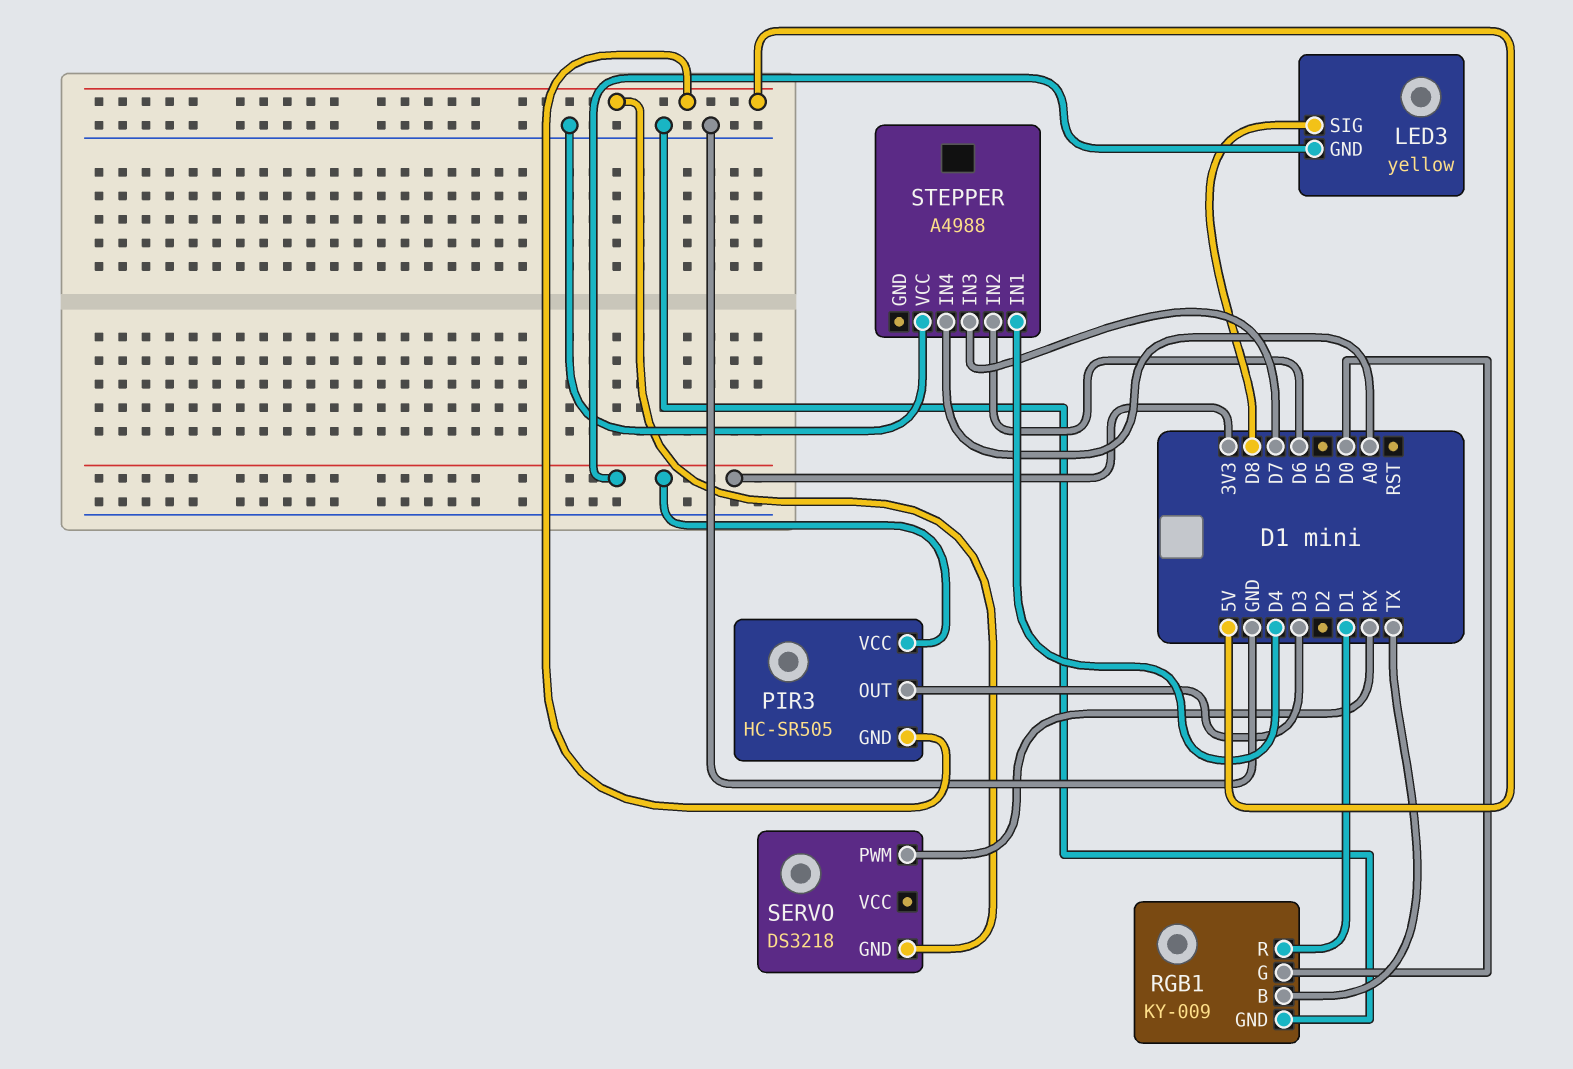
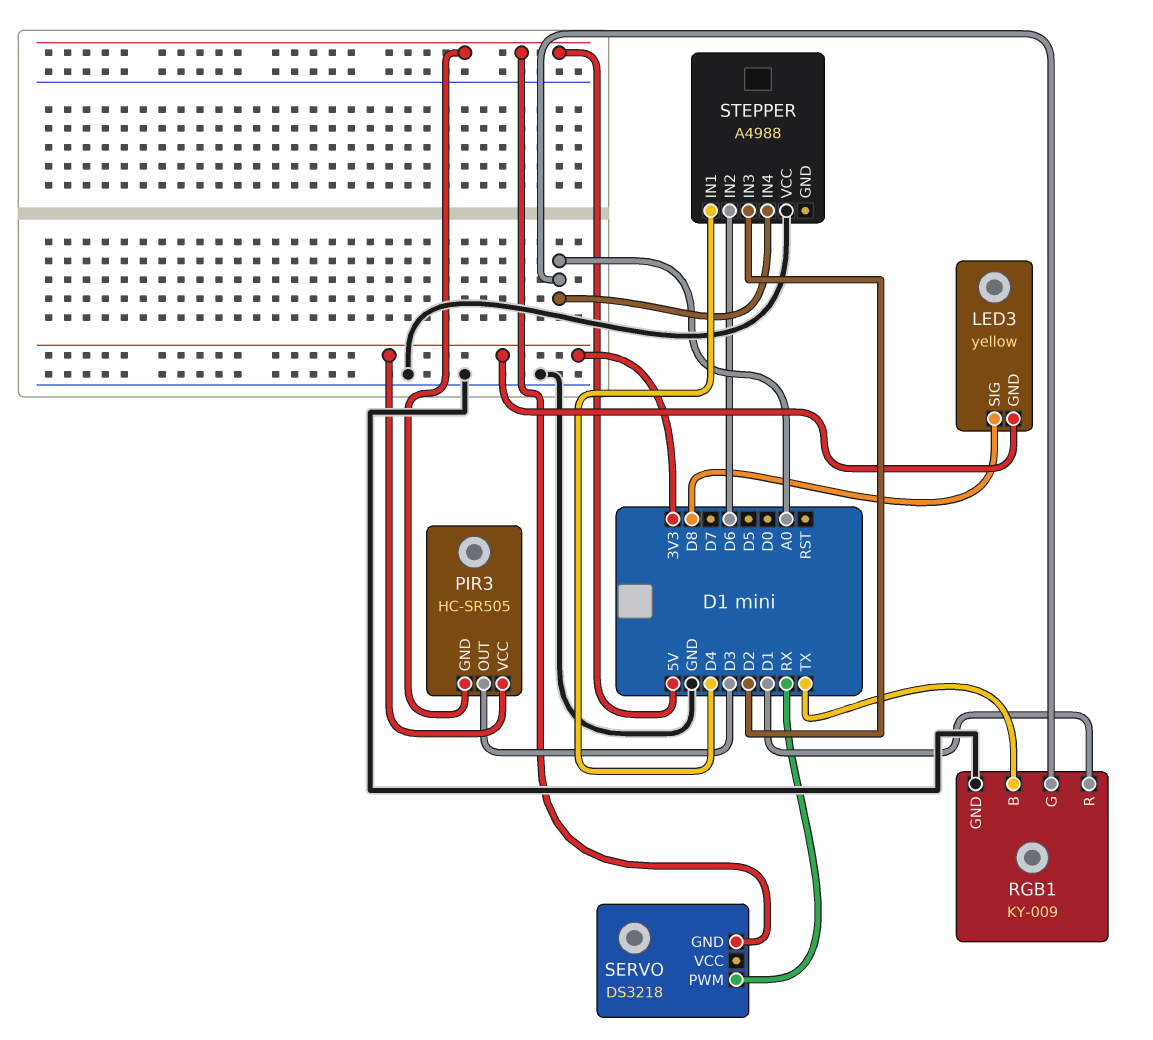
RGB1 pin G: D0 -> A0
STEPPER pin IN3: D7 -> D2

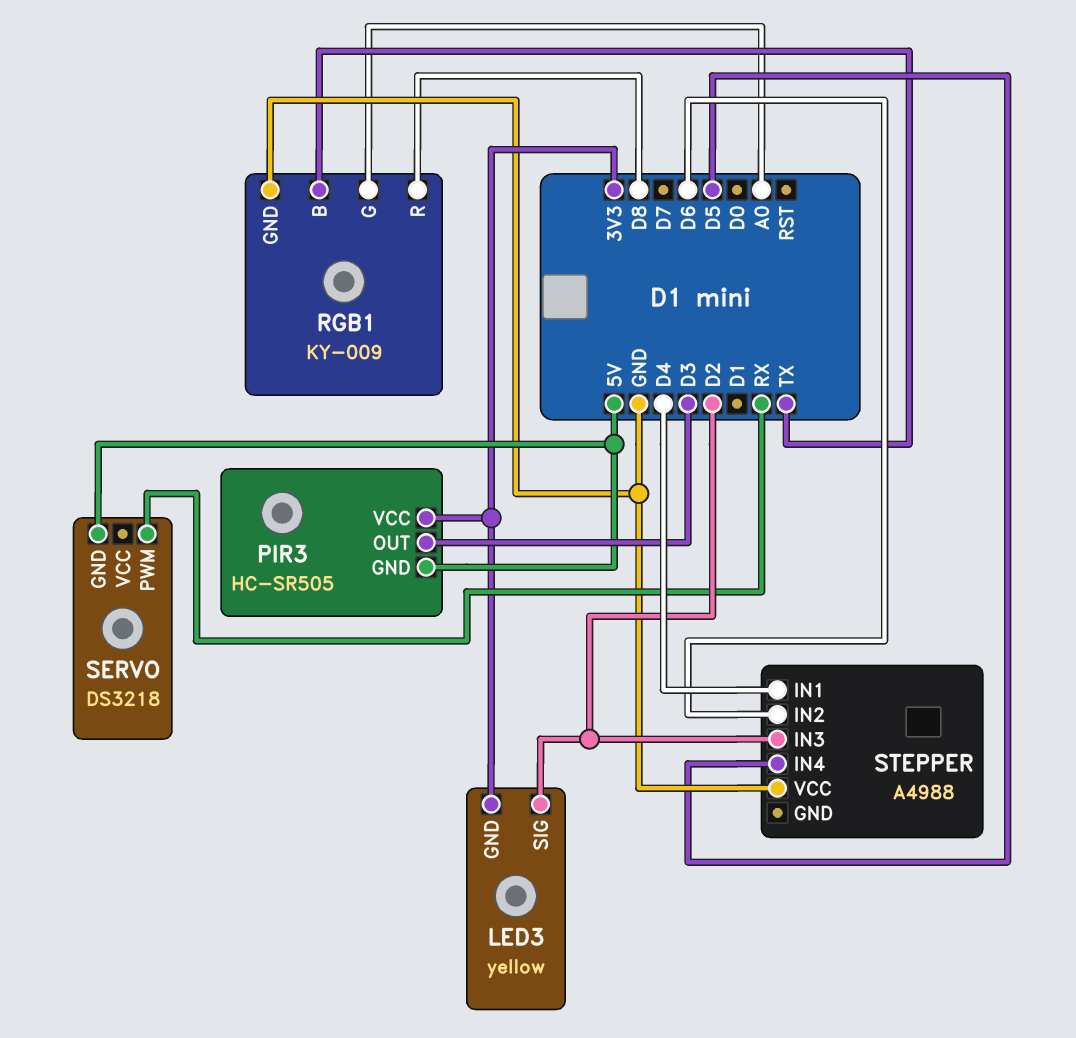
LED3 pin SIG: D8 -> D2
RGB1 pin R: D1 -> D8
STEPPER pin IN4: A0 -> D5

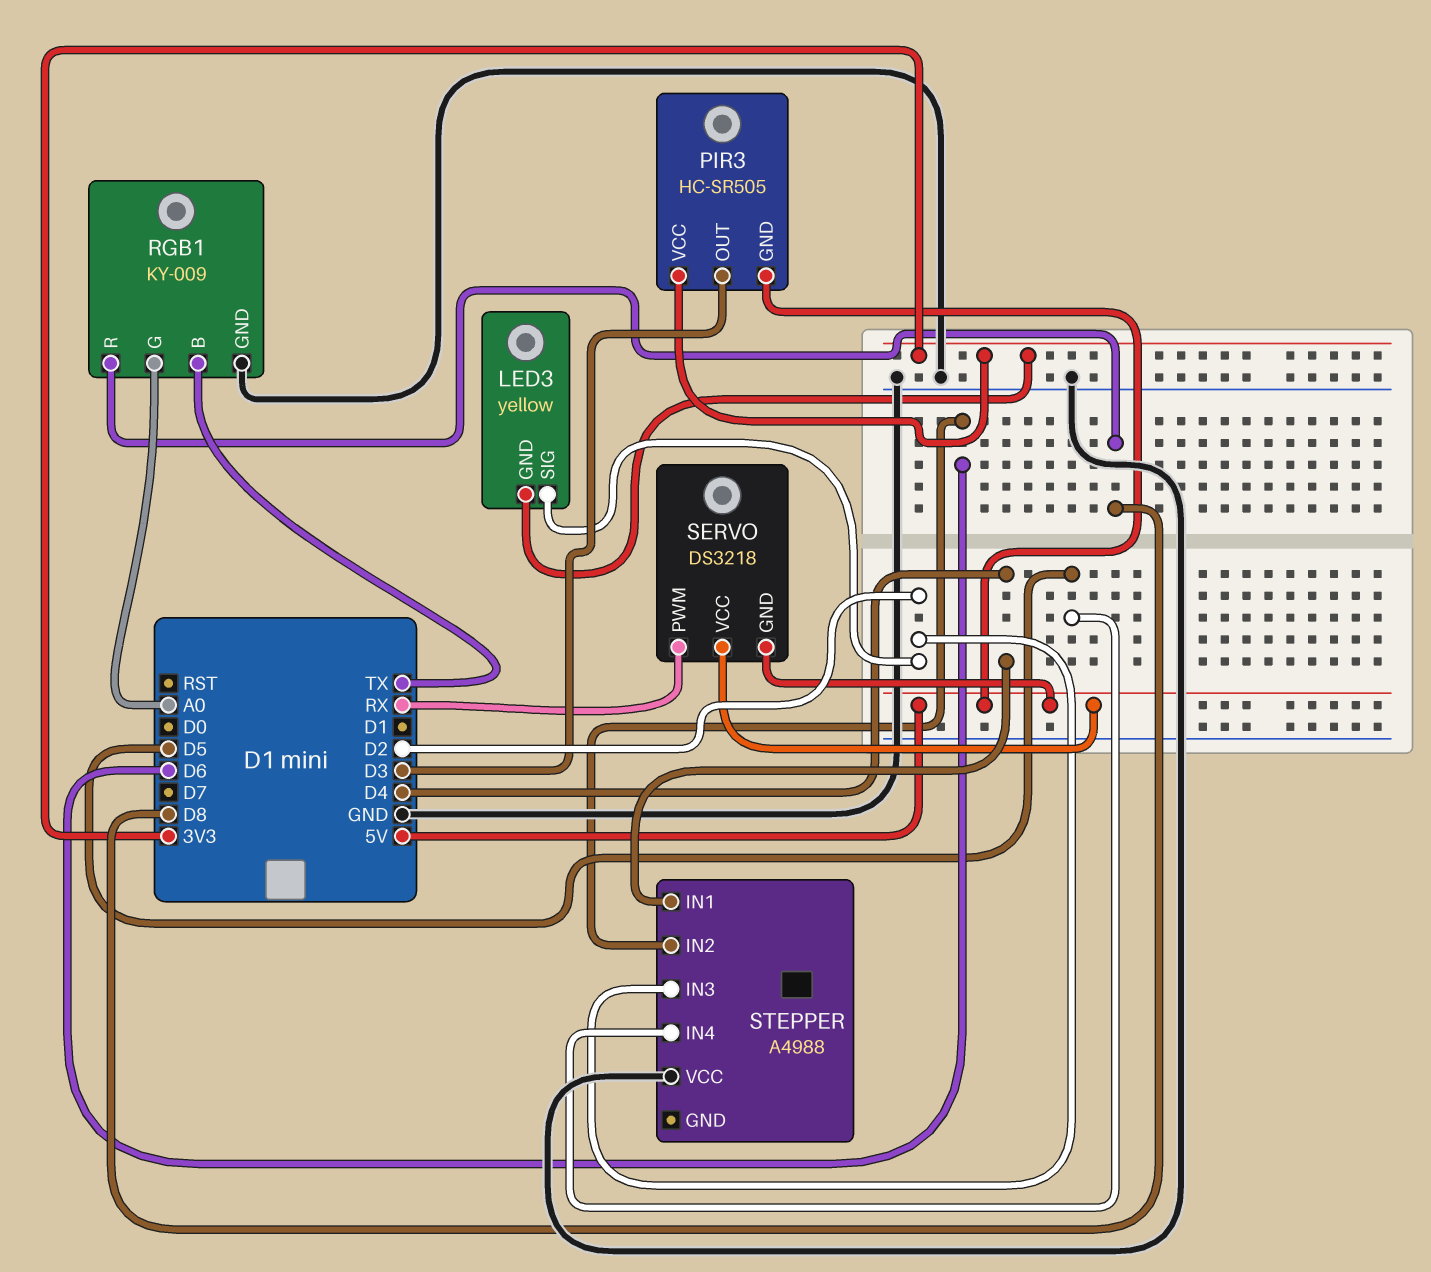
SERVO pin VCC: none -> 5V

